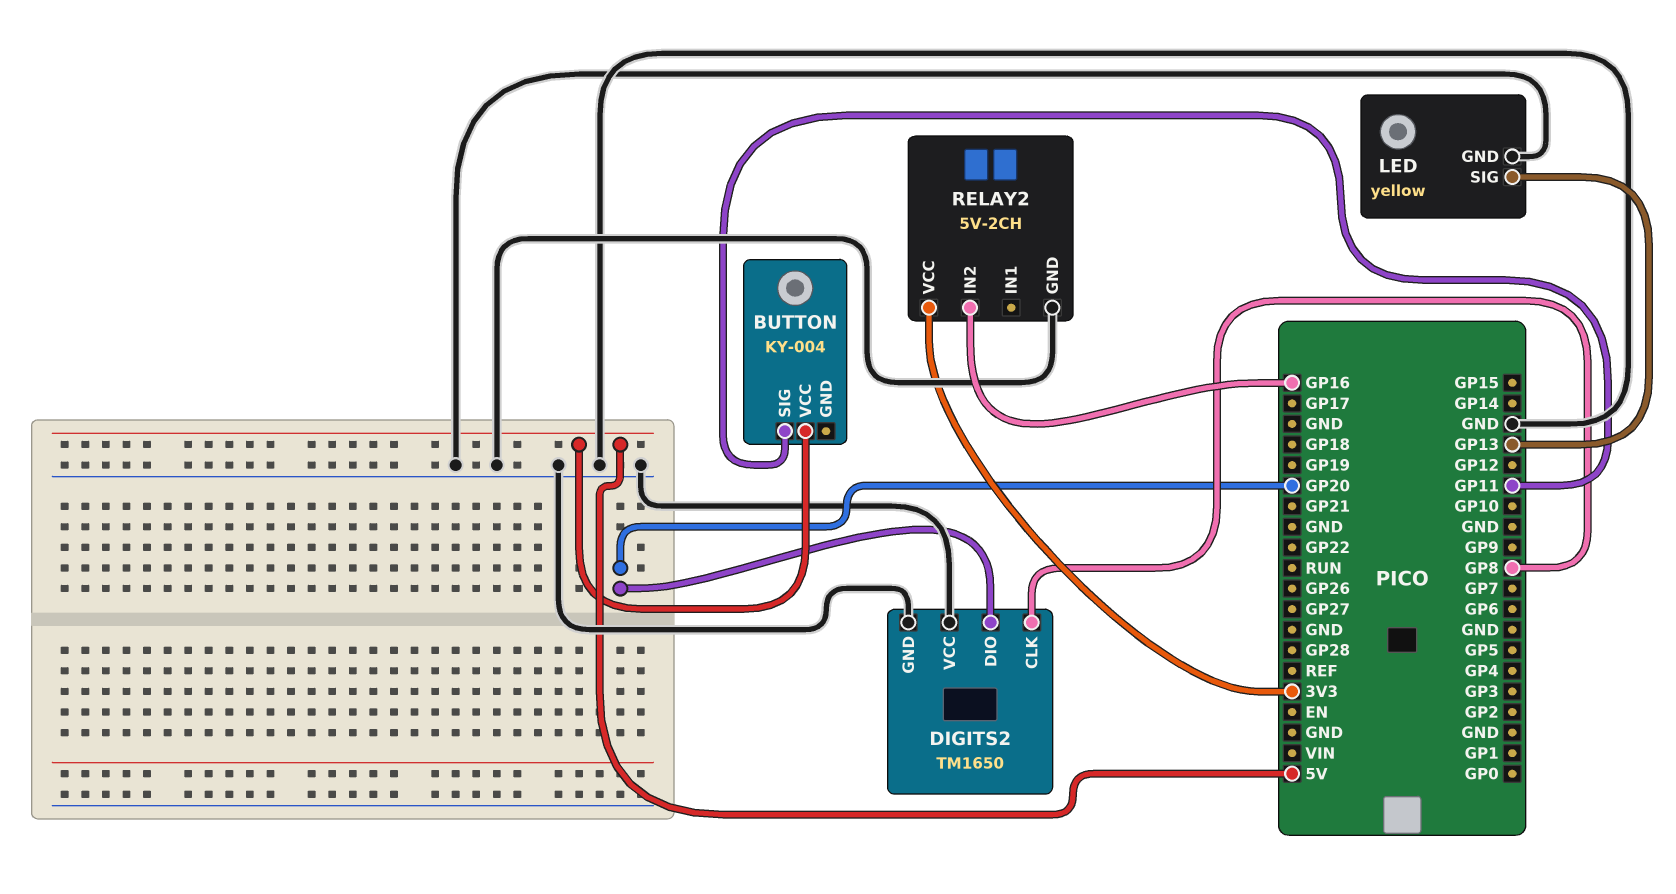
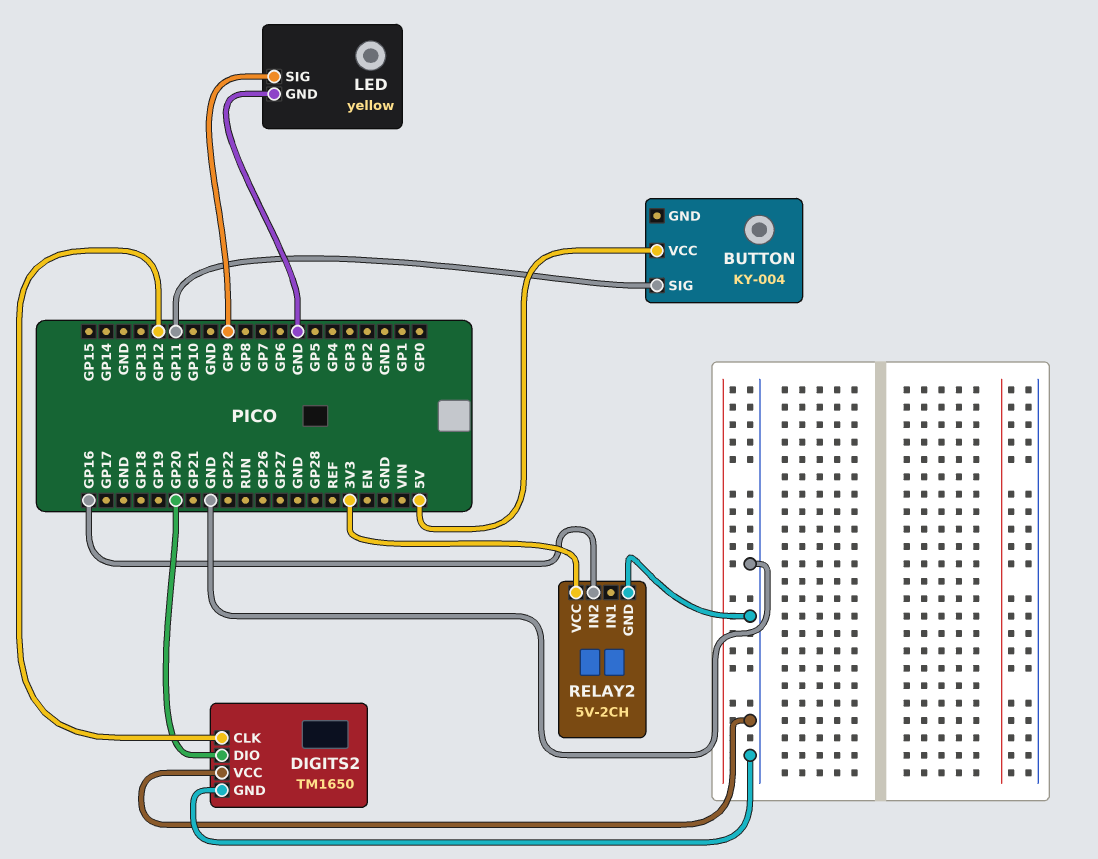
DIGITS2 pin CLK: GP8 -> GP12
LED pin SIG: GP13 -> GP9

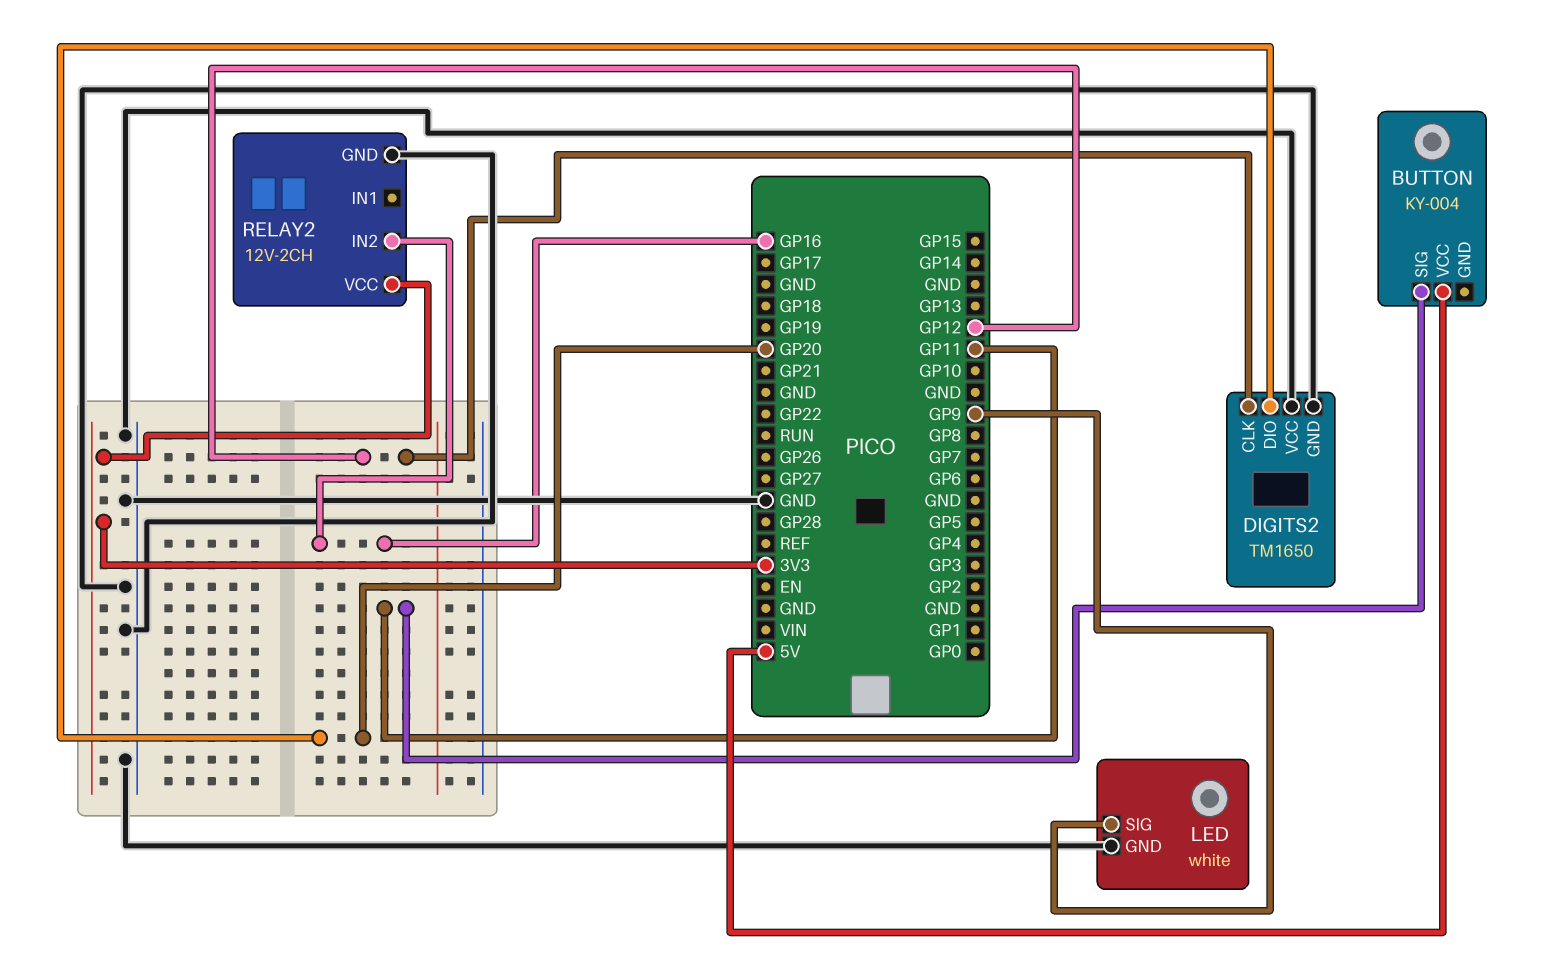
LED: yellow -> white
RELAY2: 5V-2CH -> 12V-2CH

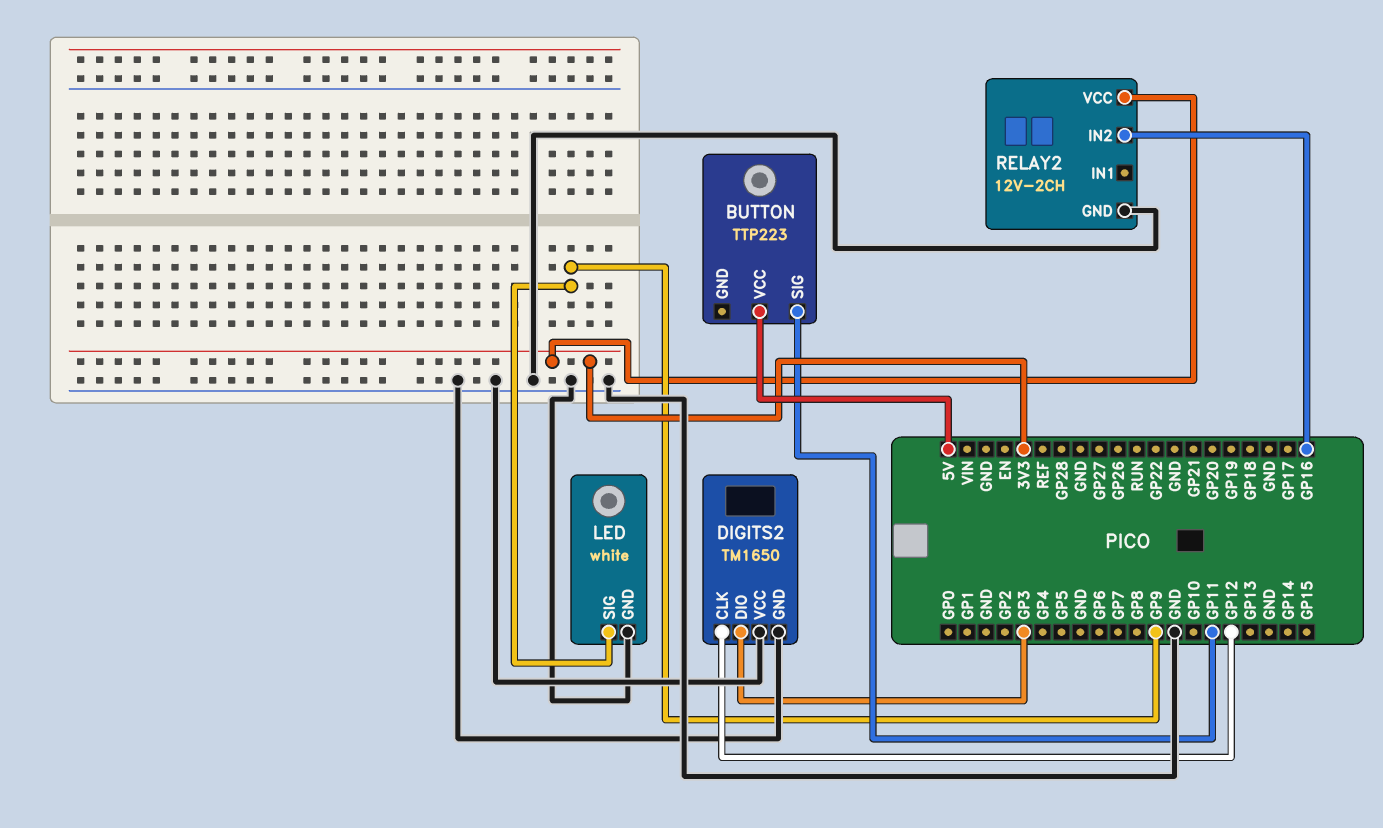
BUTTON: KY-004 -> TTP223
DIGITS2 pin DIO: GP20 -> GP3

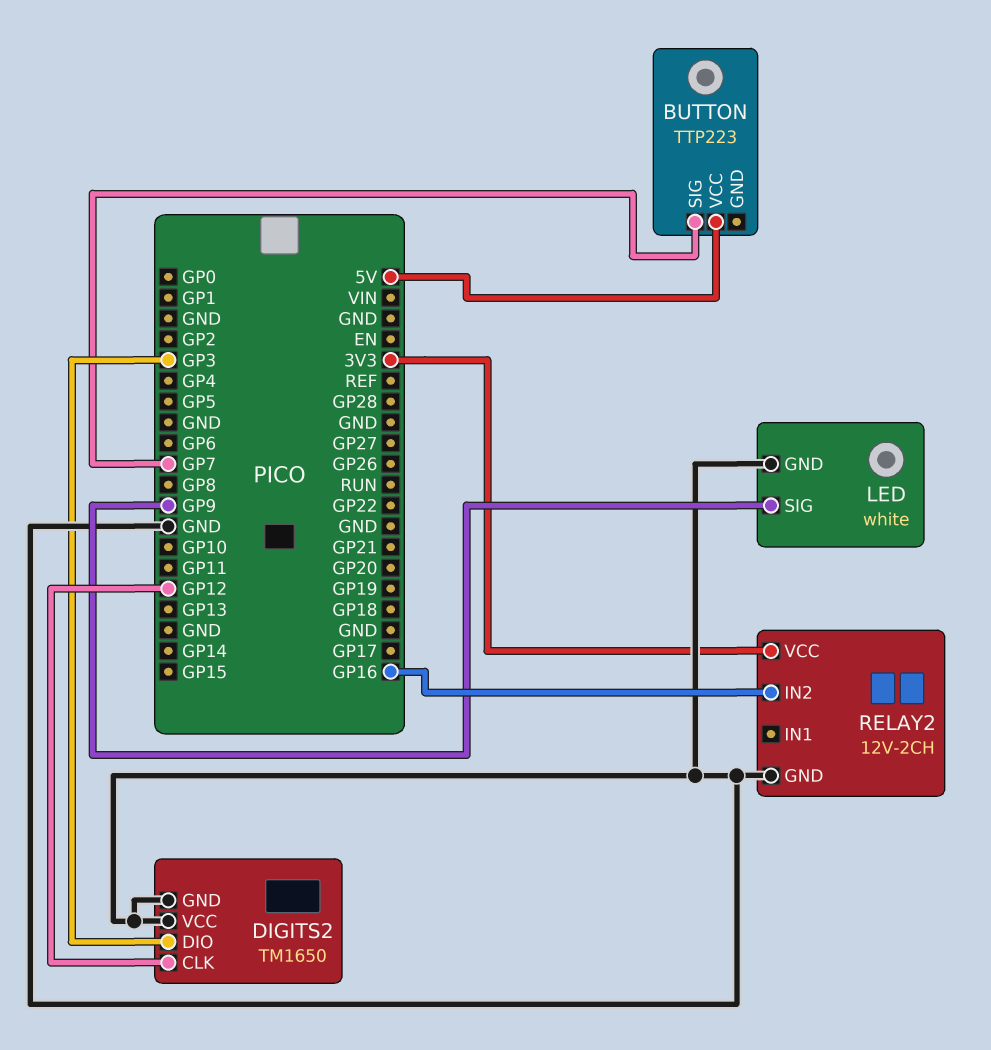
BUTTON pin SIG: GP11 -> GP7

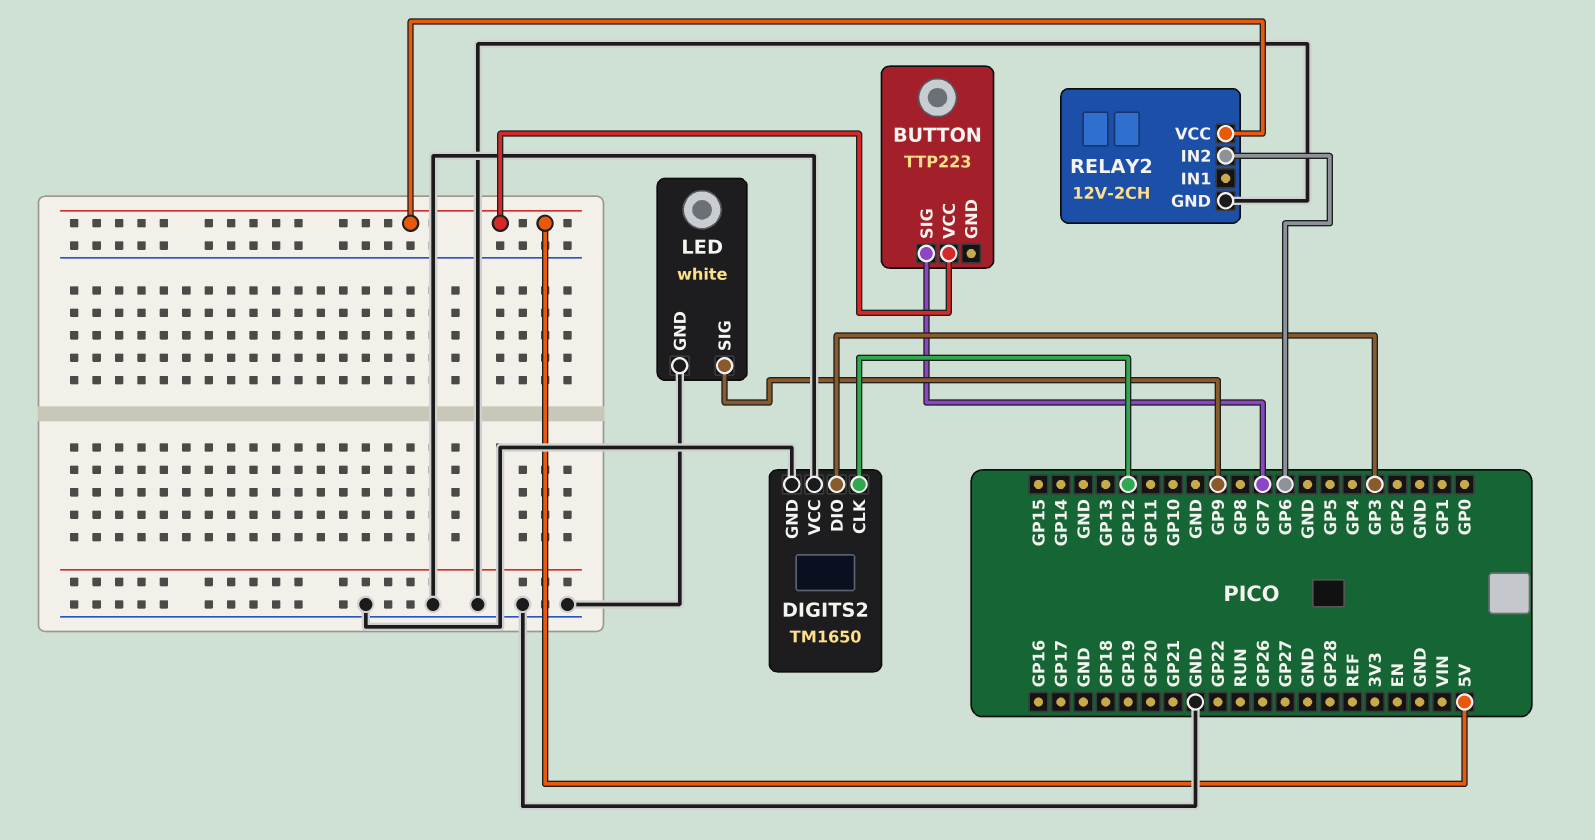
RELAY2 pin IN2: GP16 -> GP6
RELAY2 pin VCC: 3V3 -> 5V

